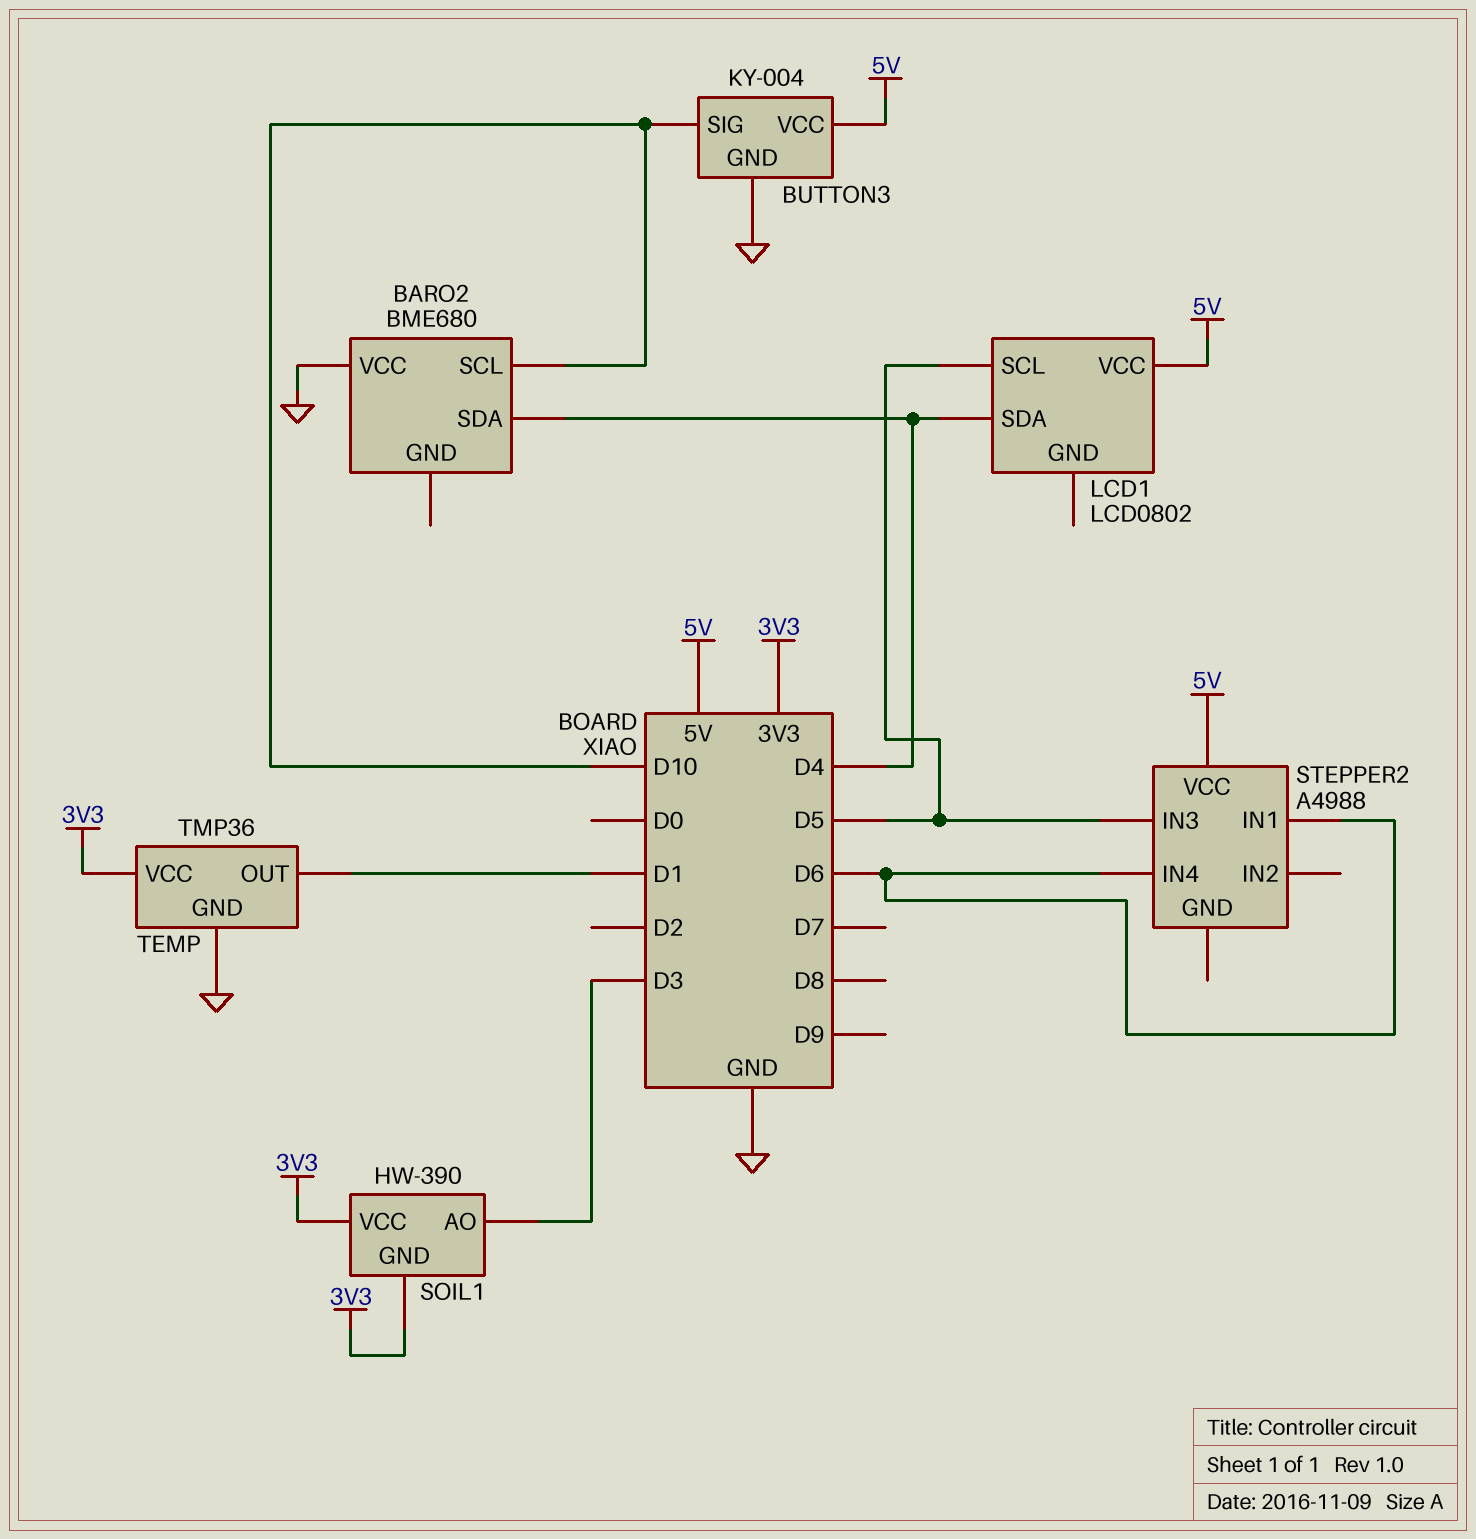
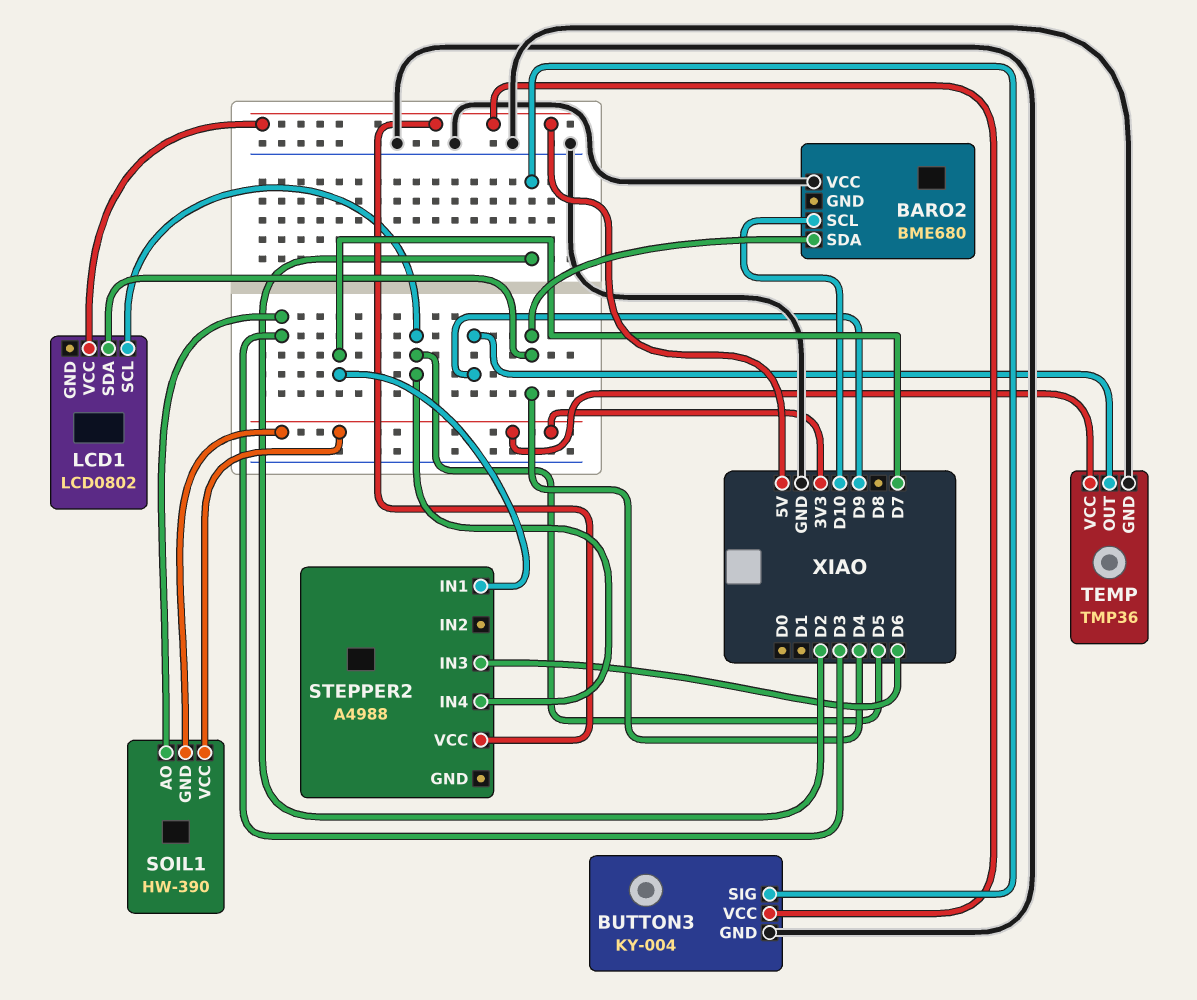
BUTTON3 pin SIG: D10 -> D2
STEPPER2 pin IN1: D6 -> D7
STEPPER2 pin IN3: D5 -> D6
STEPPER2 pin IN4: D6 -> D5
TEMP pin OUT: D1 -> D9

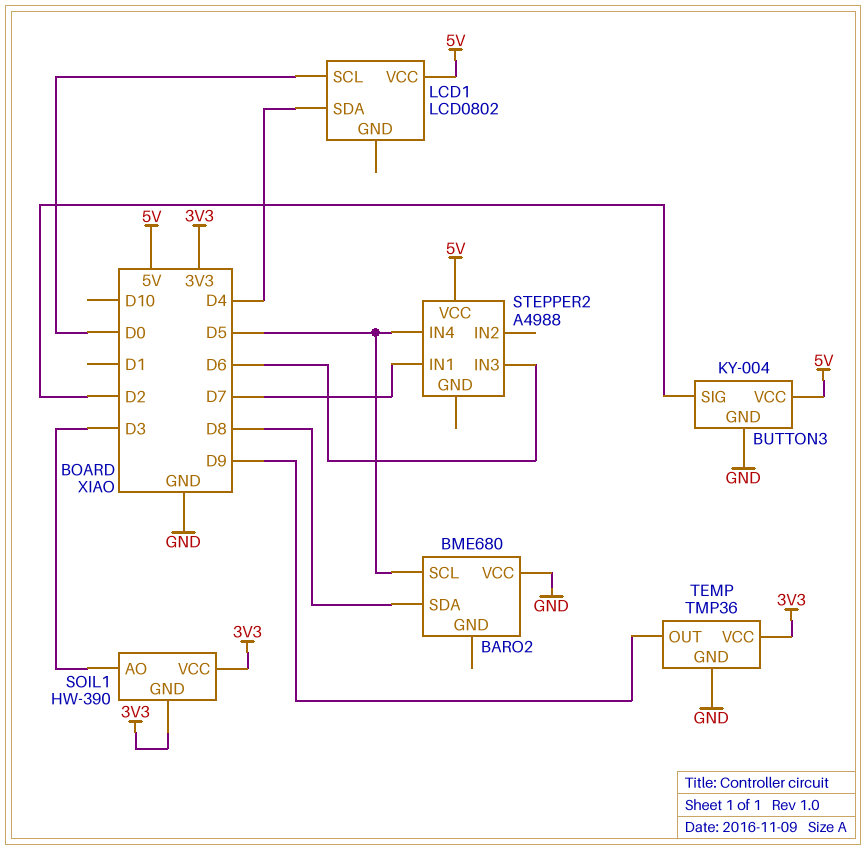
BARO2 pin SCL: D10 -> D5
BARO2 pin SDA: D4 -> D8
LCD1 pin SCL: D5 -> D0

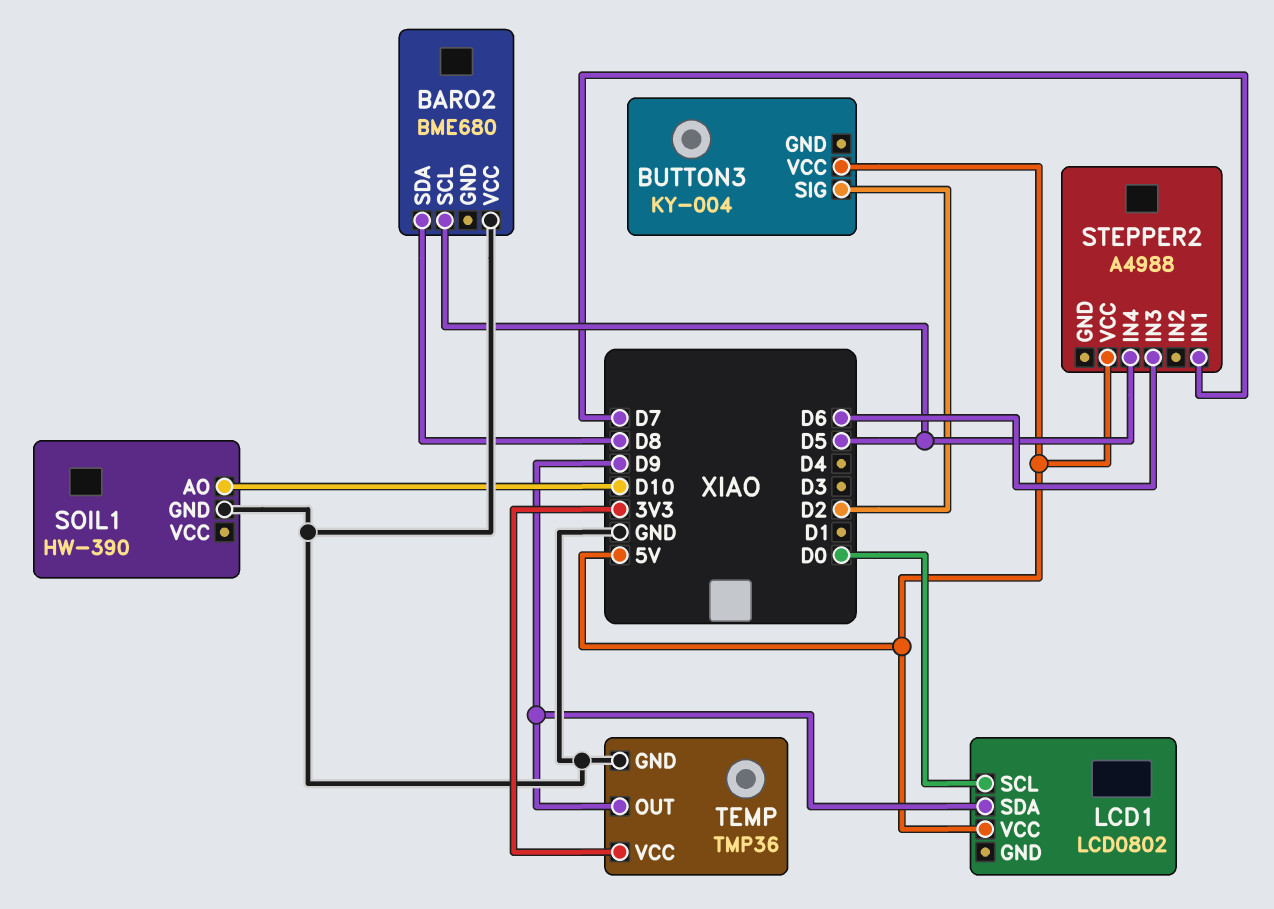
BUTTON3 pin GND: GND -> none
LCD1 pin SDA: D4 -> D9
SOIL1 pin AO: D3 -> D10
SOIL1 pin GND: 3V3 -> GND
SOIL1 pin VCC: 3V3 -> none

